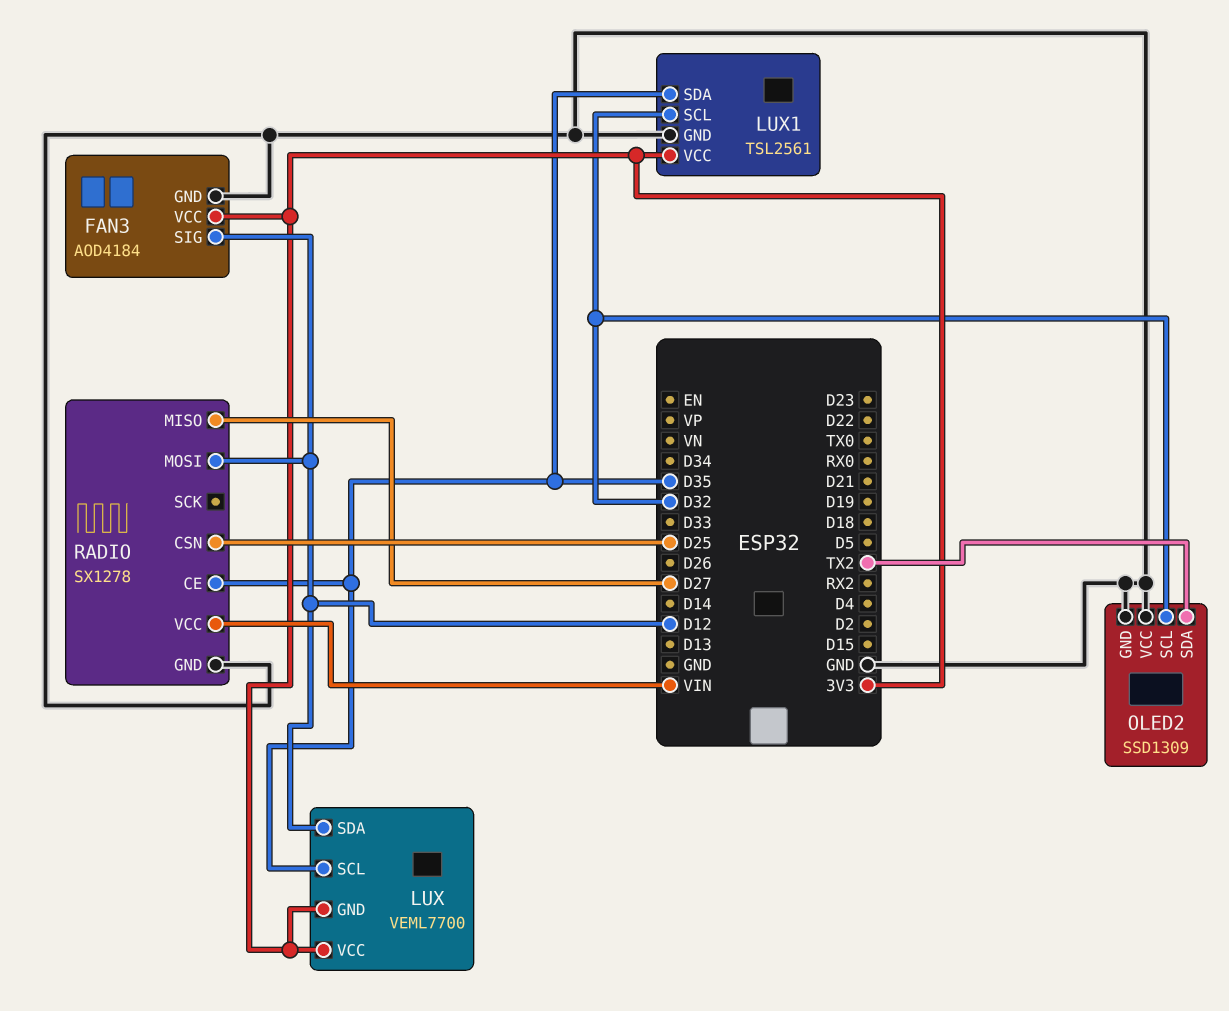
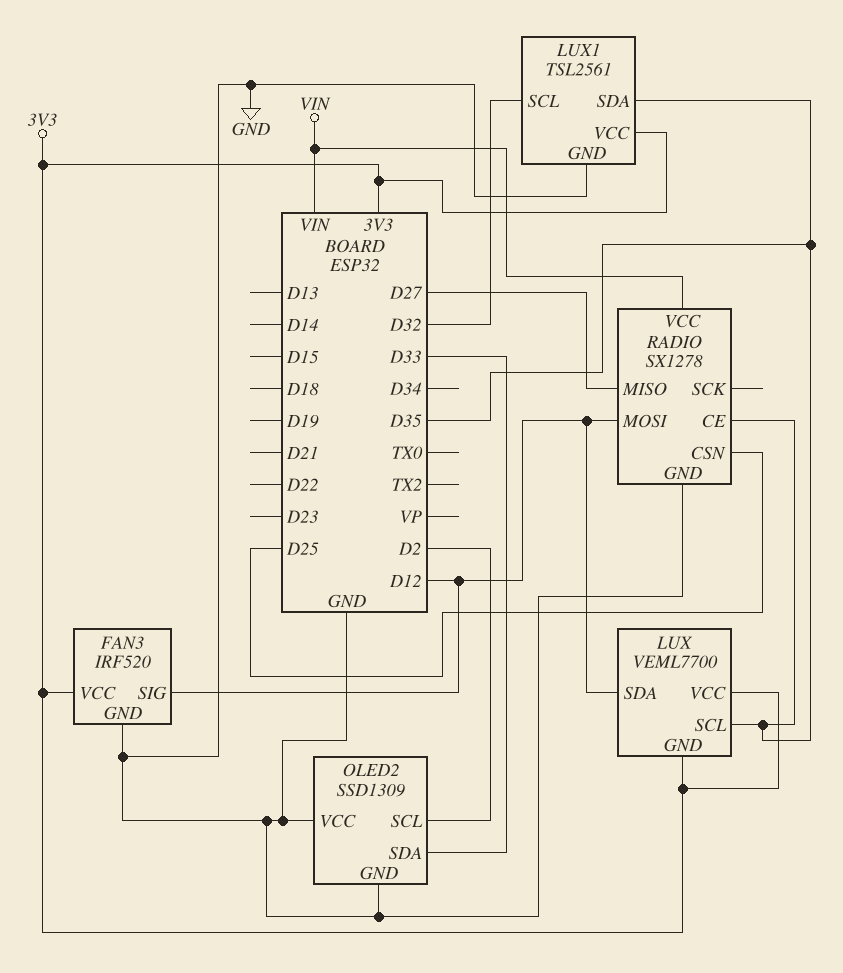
FAN3: AOD4184 -> IRF520
OLED2 pin SCL: D32 -> D2
OLED2 pin SDA: TX2 -> D33

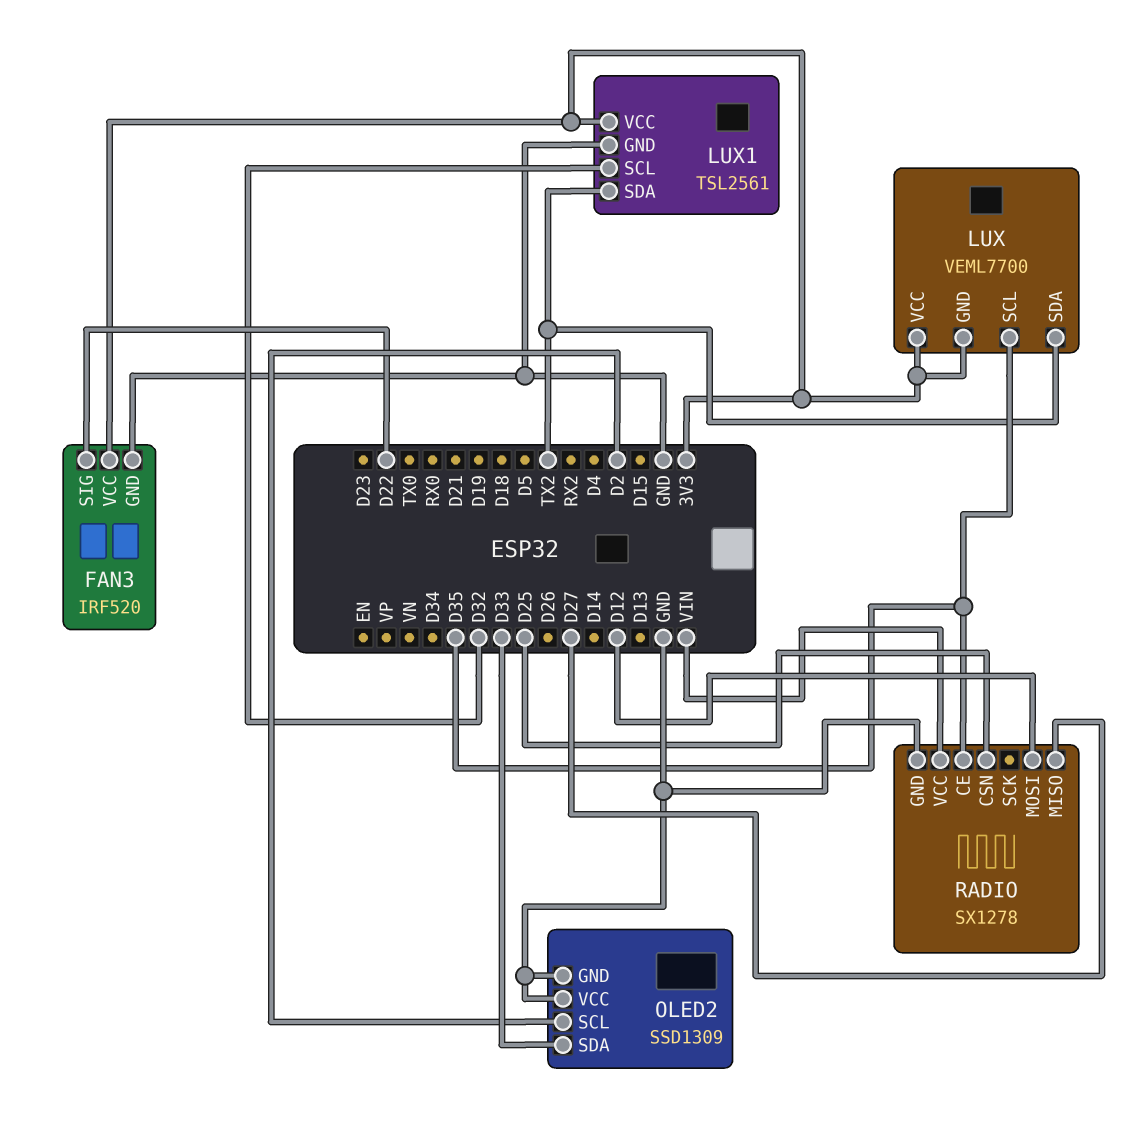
FAN3 pin SIG: D12 -> D22
LUX pin SDA: D12 -> TX2
LUX1 pin SDA: D35 -> TX2

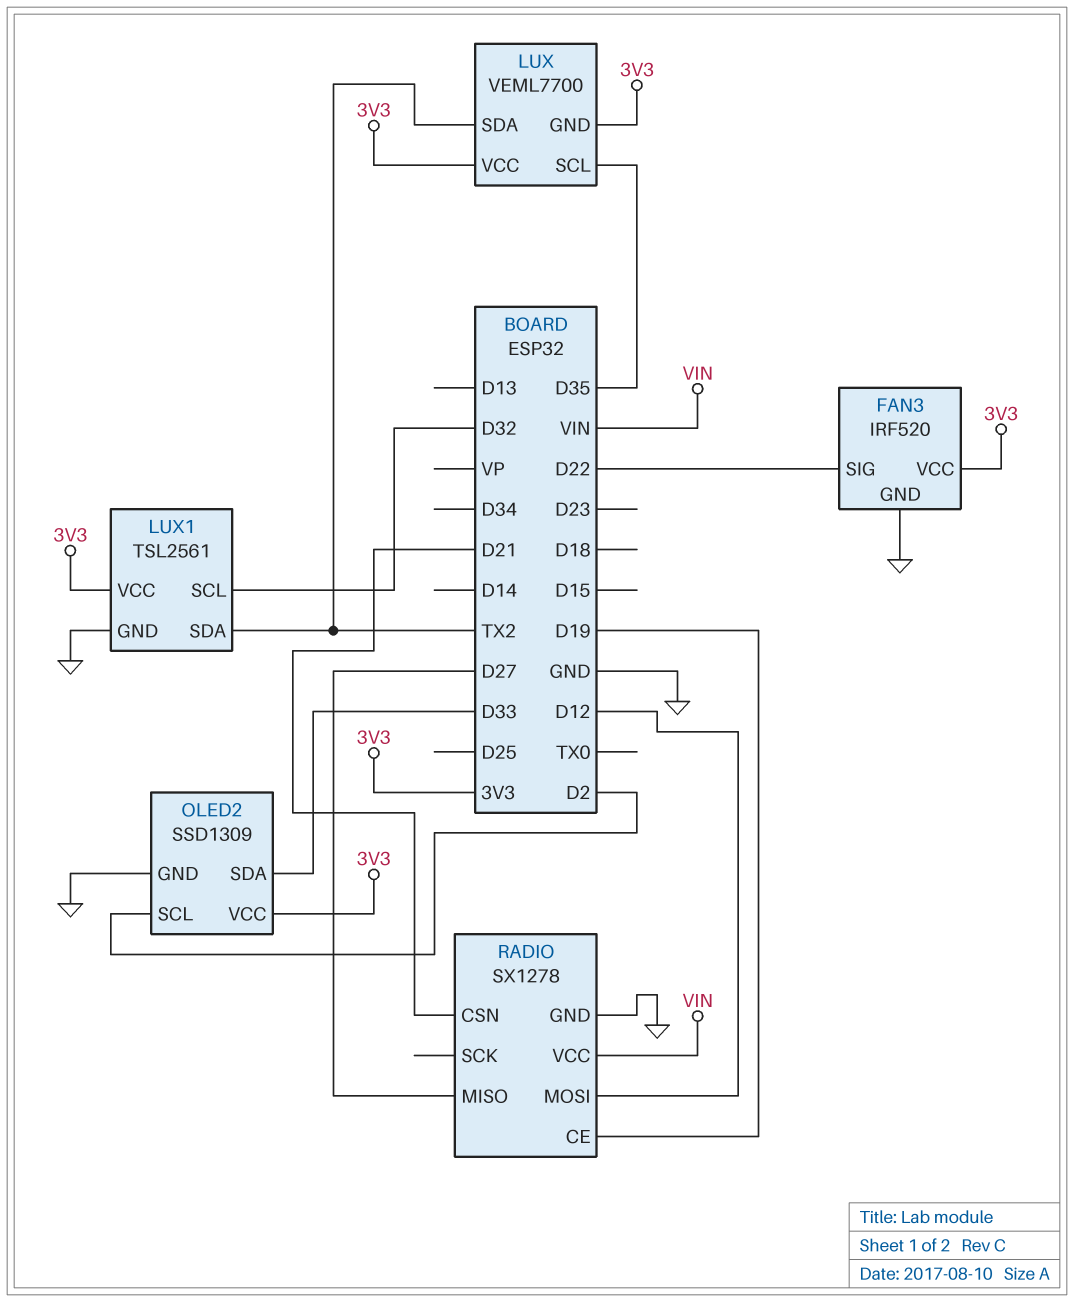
OLED2 pin VCC: GND -> 3V3
RADIO pin CE: D35 -> D19
RADIO pin CSN: D25 -> D21

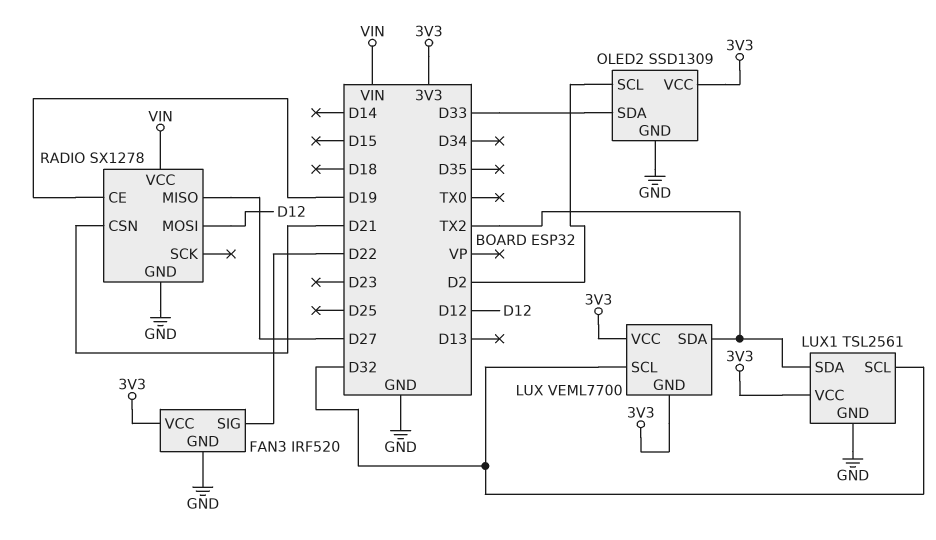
LUX pin SCL: D35 -> D32

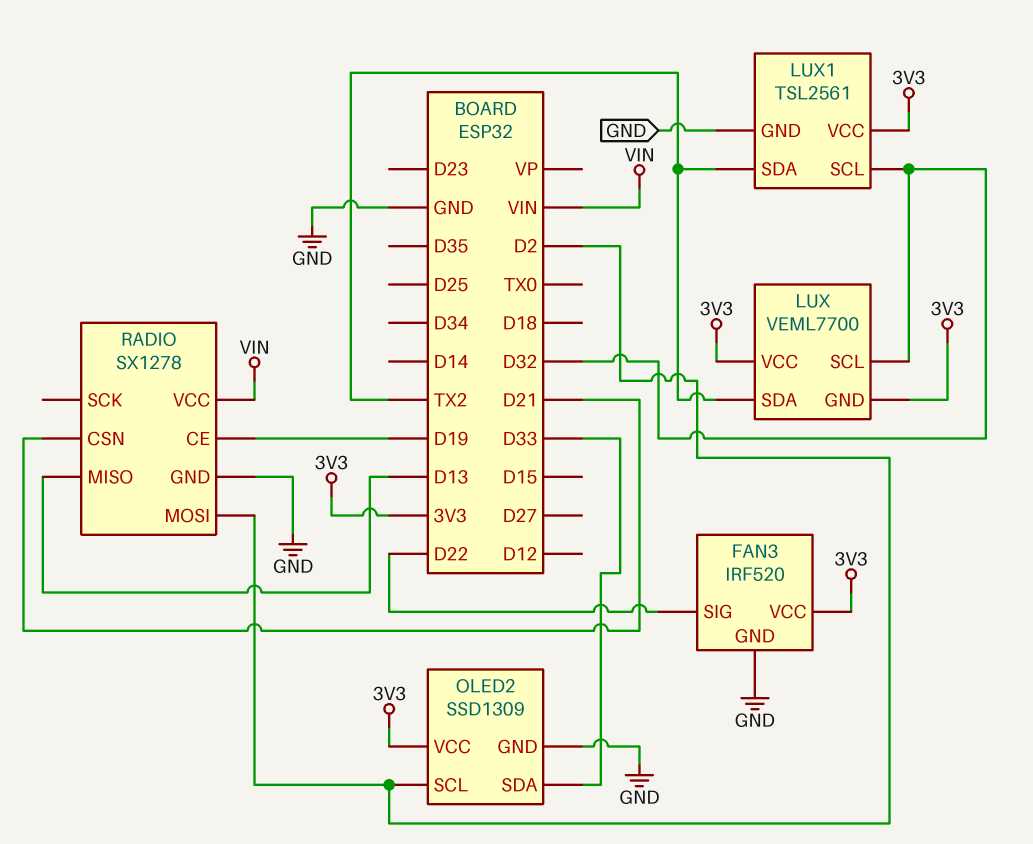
RADIO pin MISO: D27 -> D13
RADIO pin MOSI: D12 -> D2

